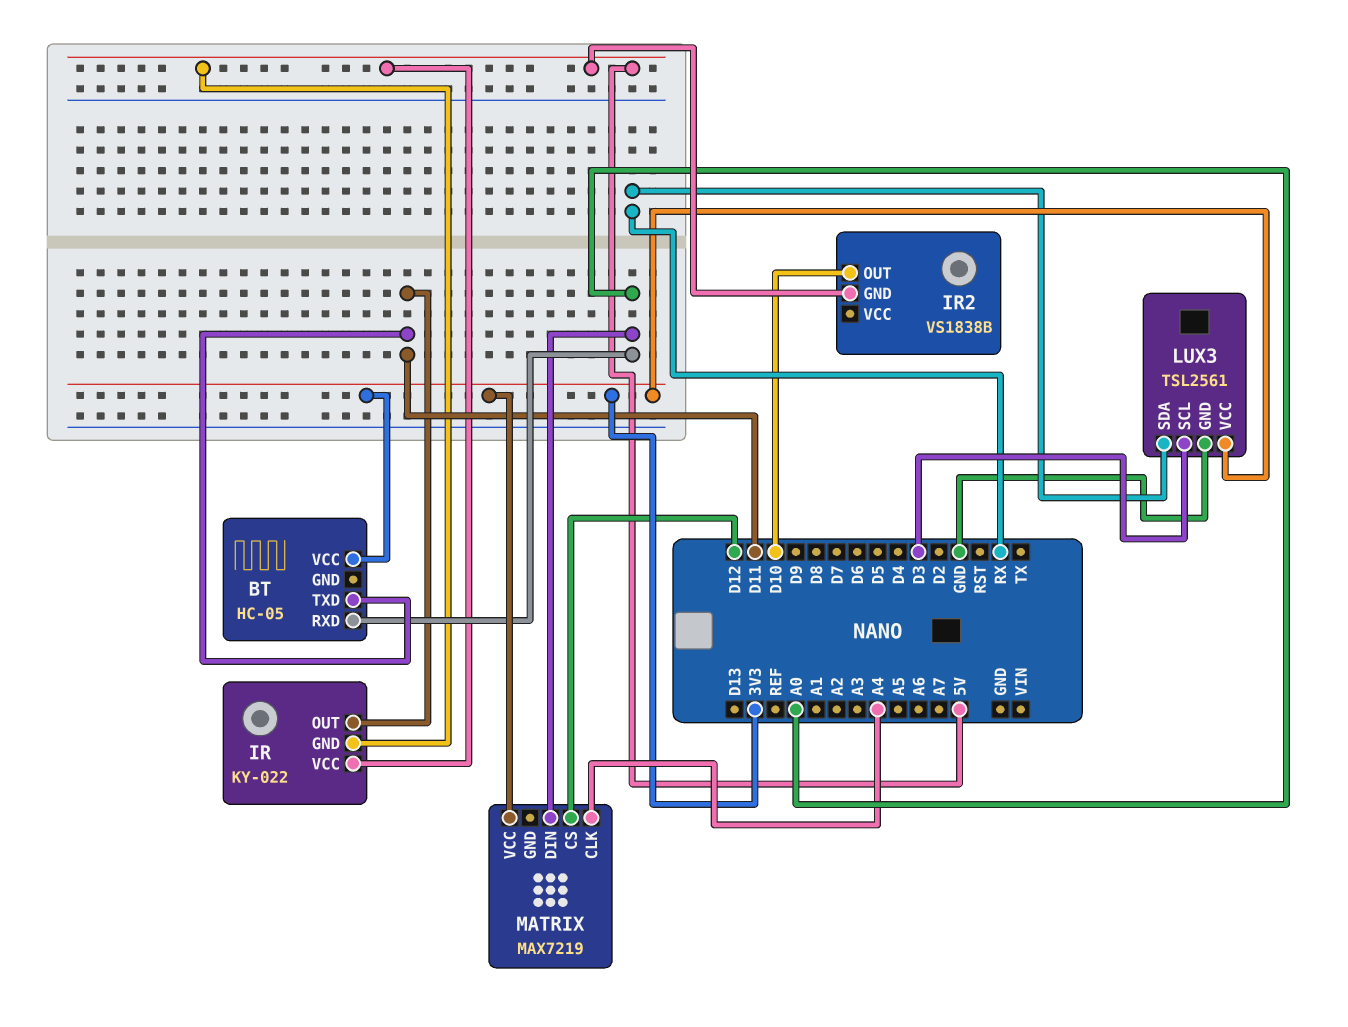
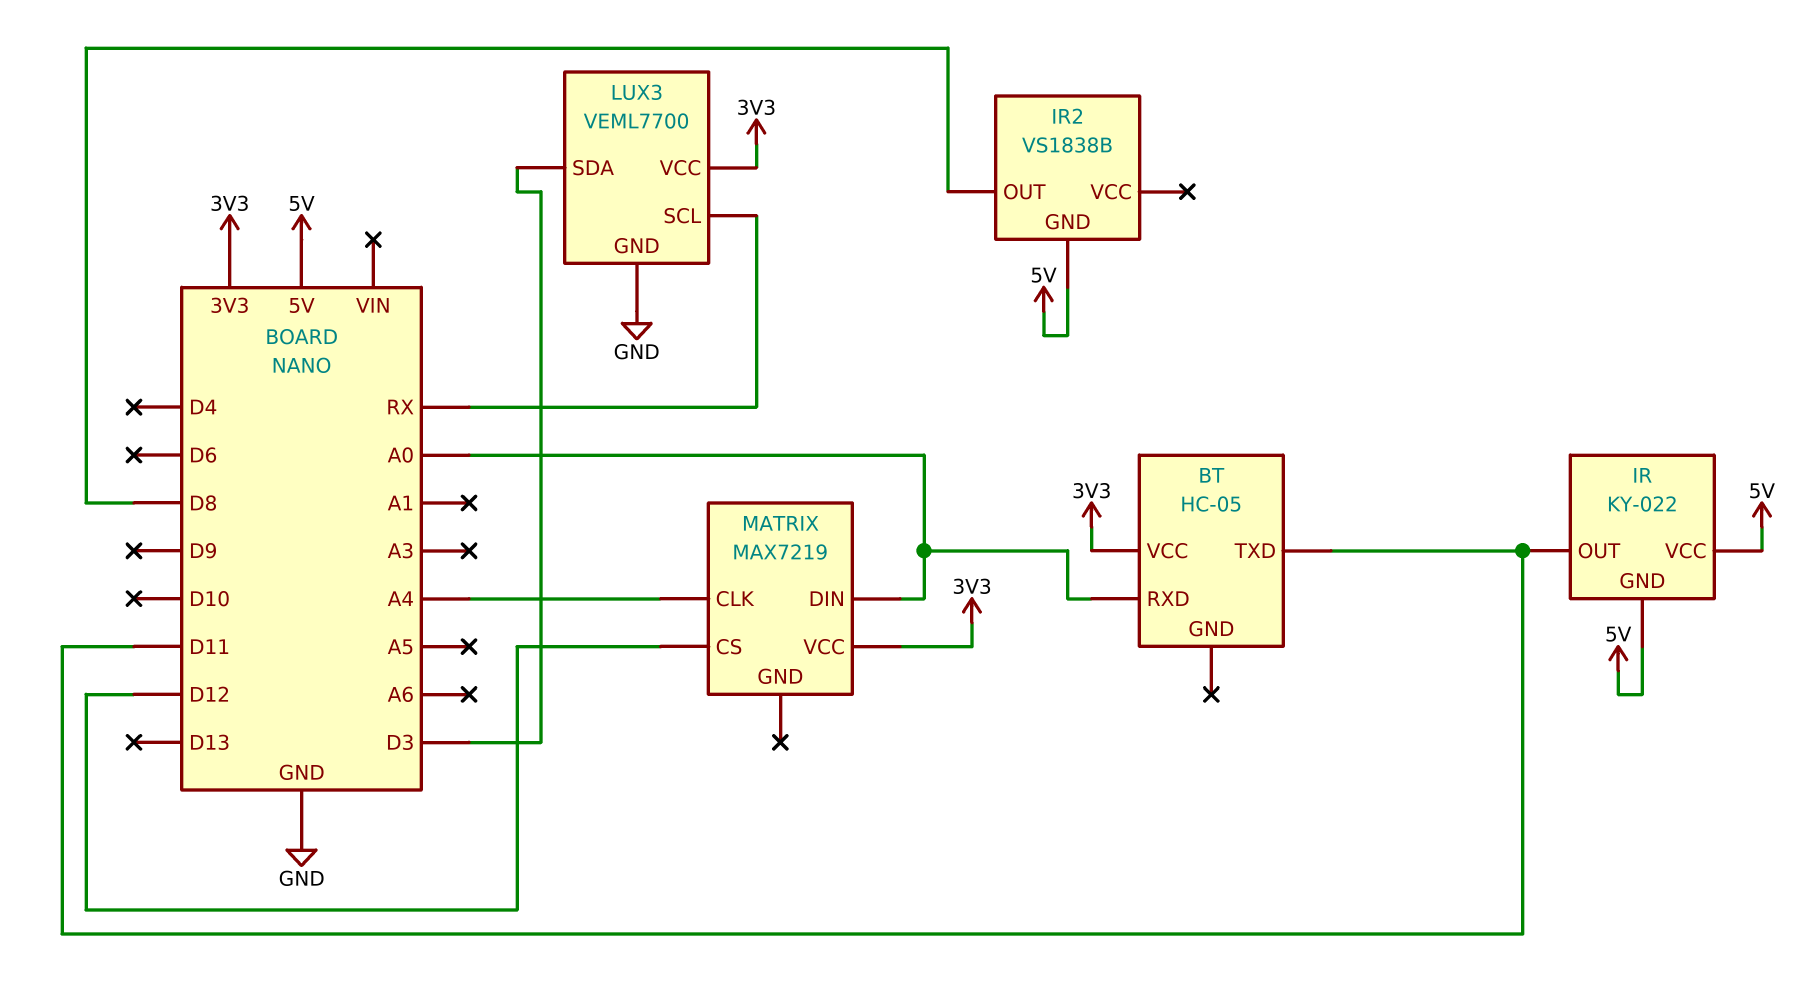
IR2 pin OUT: D10 -> D8
LUX3: TSL2561 -> VEML7700
LUX3 pin SCL: D3 -> RX
LUX3 pin SDA: RX -> D3

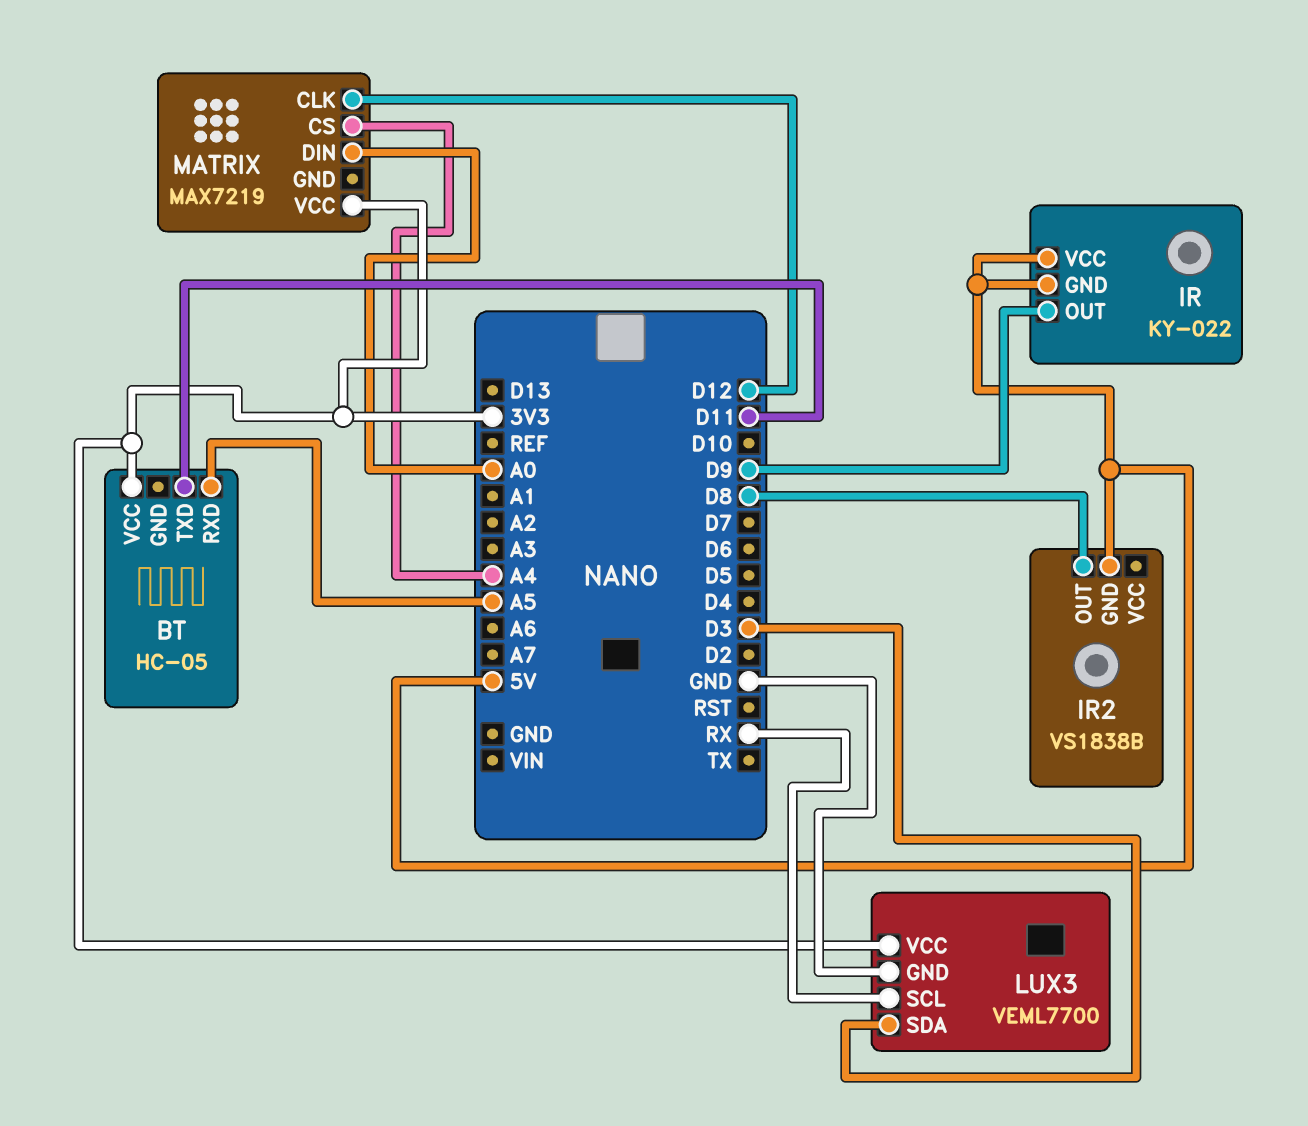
BT pin RXD: A0 -> A5
IR pin OUT: D11 -> D9
MATRIX pin CLK: A4 -> D12
MATRIX pin CS: D12 -> A4

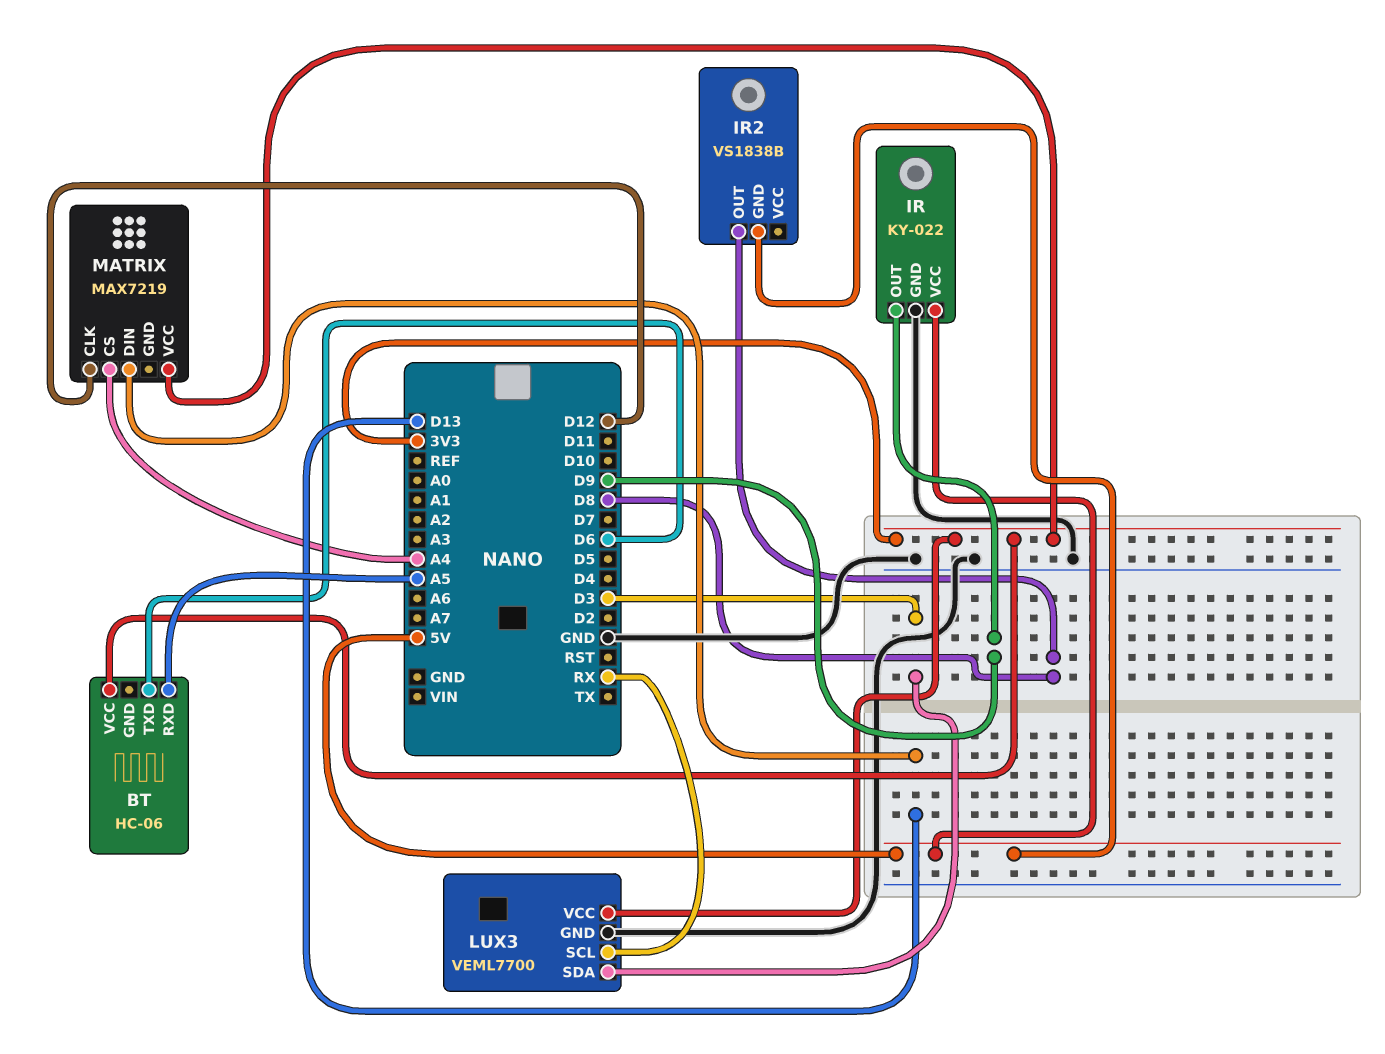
BT: HC-05 -> HC-06
BT pin TXD: D11 -> D6
IR pin GND: 5V -> GND
MATRIX pin DIN: A0 -> D13

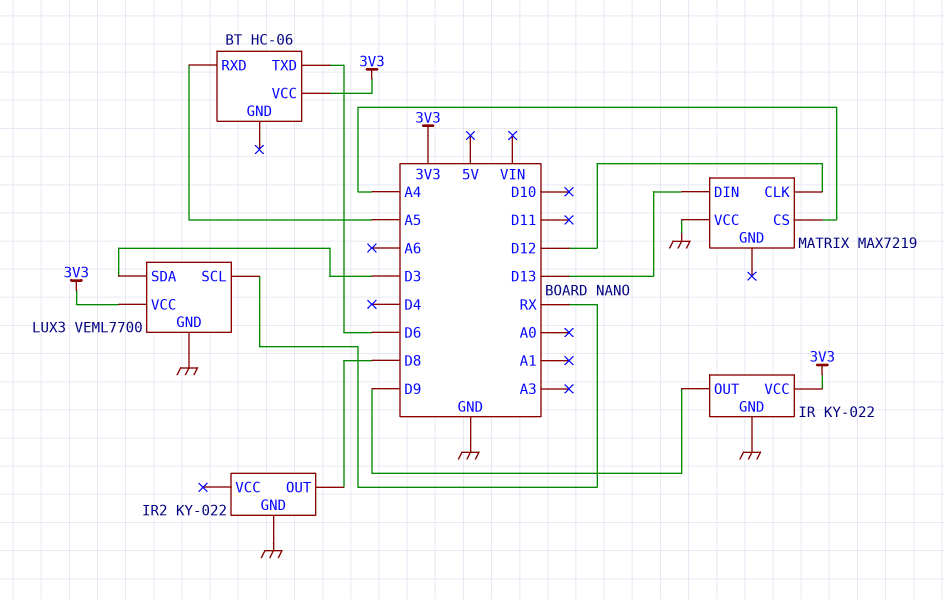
IR pin VCC: 5V -> 3V3
IR2: VS1838B -> KY-022
IR2 pin GND: 5V -> GND
MATRIX pin VCC: 3V3 -> GND

